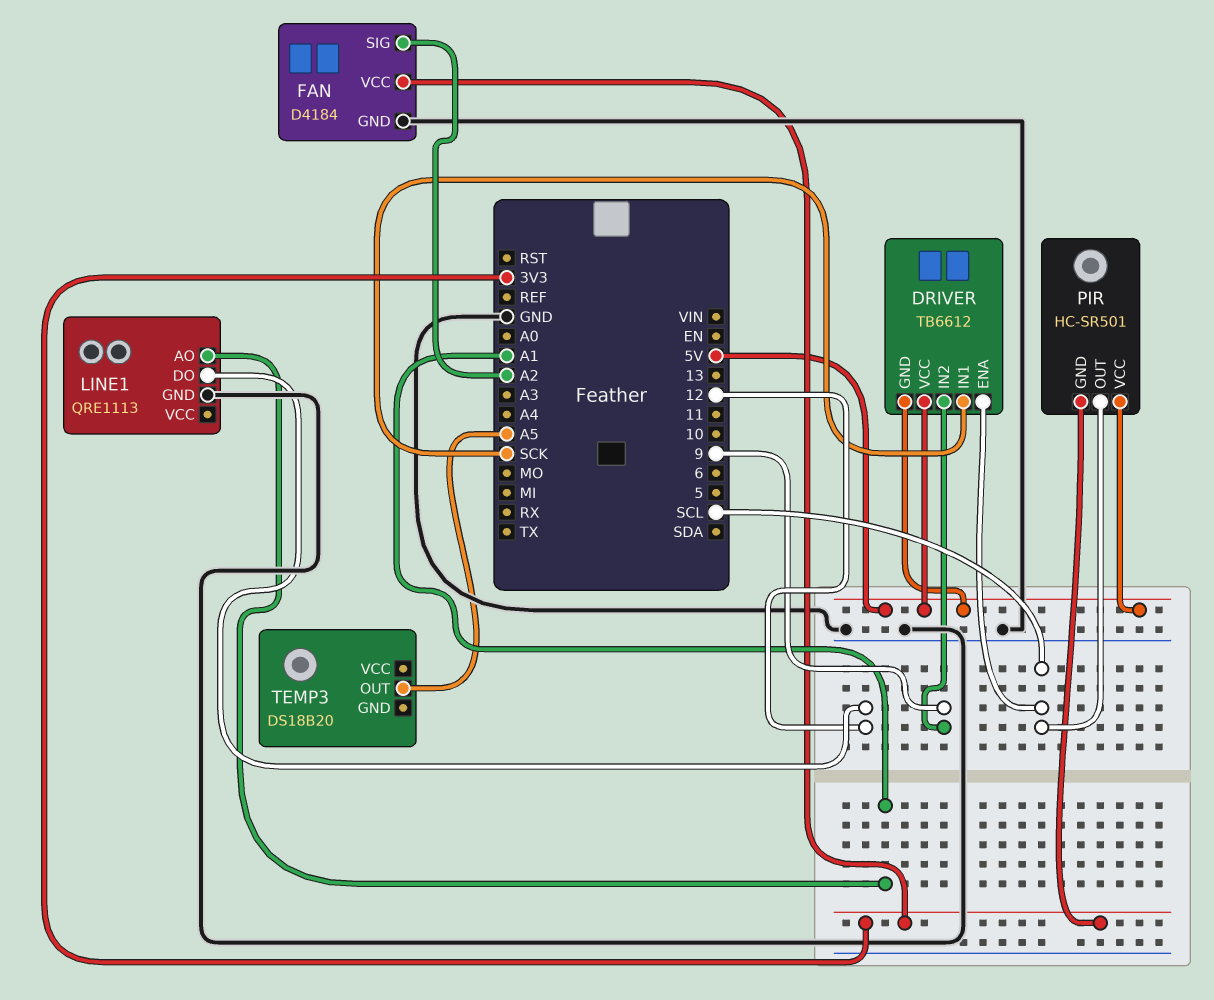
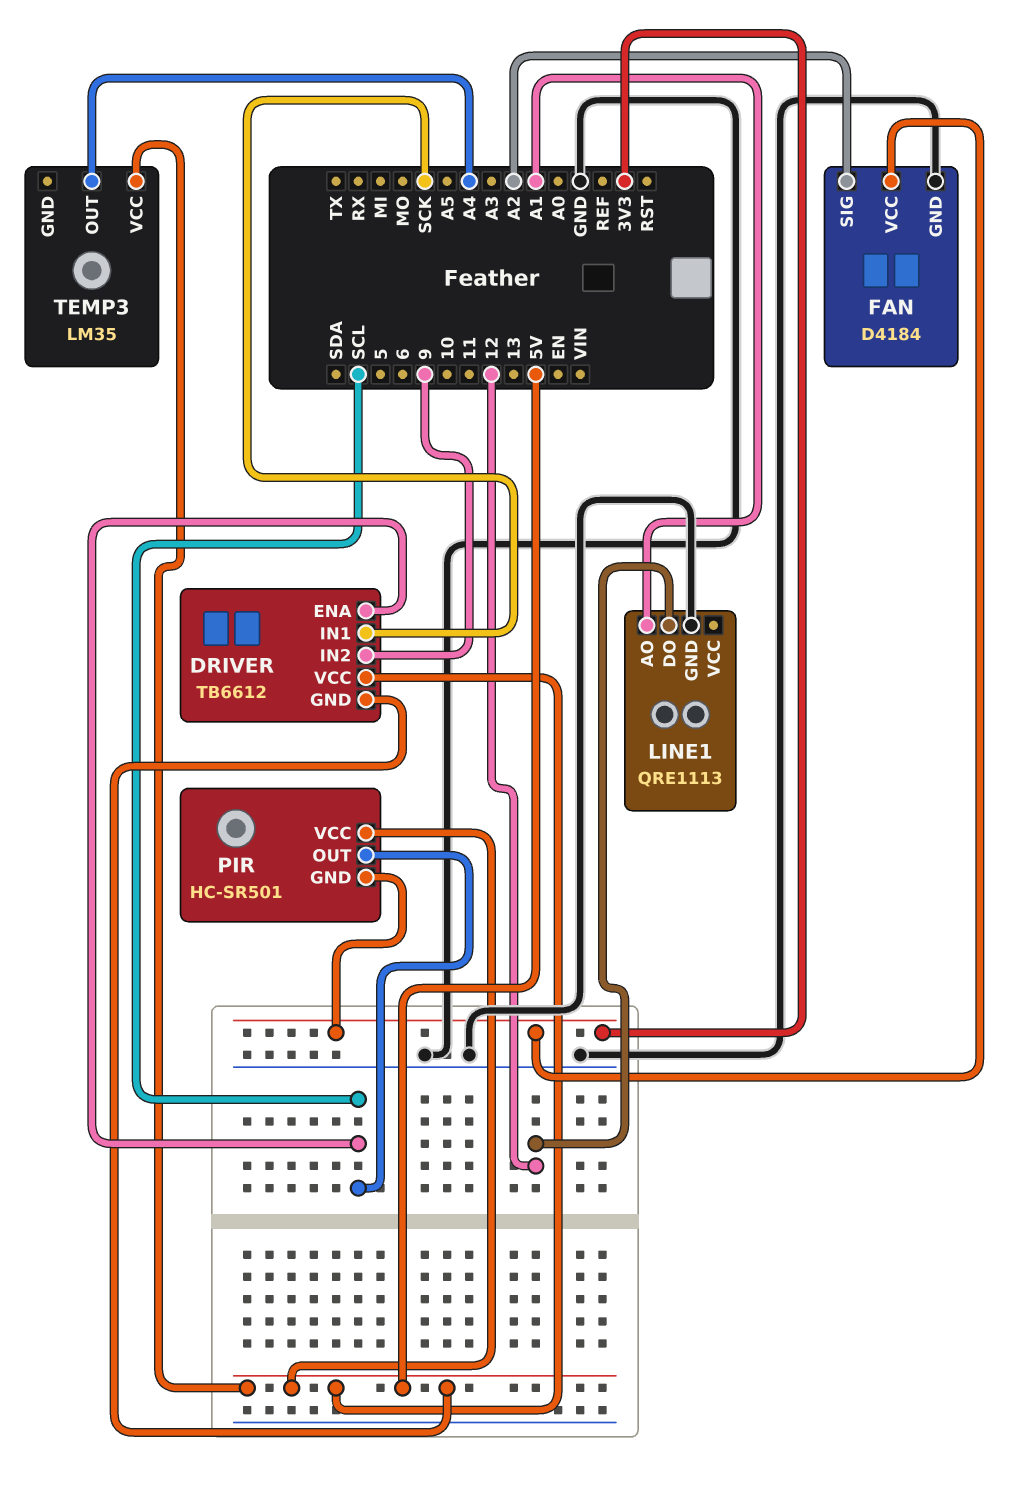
TEMP3: DS18B20 -> LM35
TEMP3 pin OUT: A5 -> A4
TEMP3 pin VCC: none -> 5V

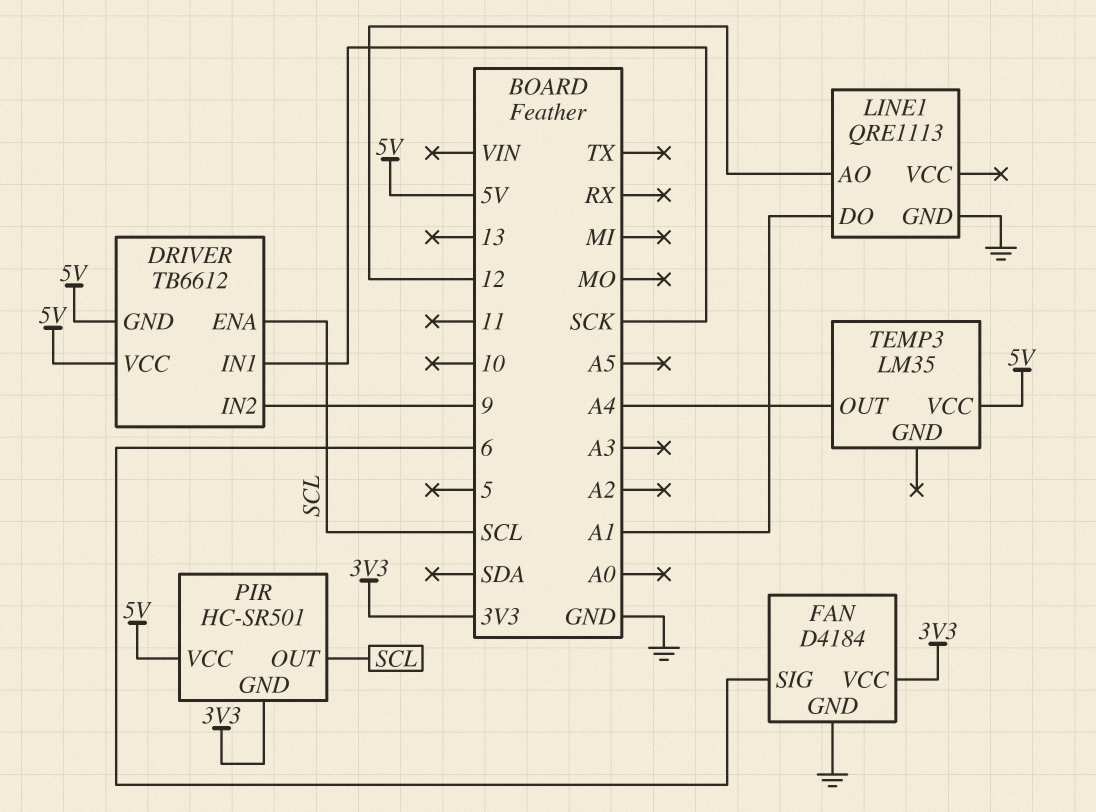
FAN pin SIG: A2 -> 6
LINE1 pin AO: A1 -> 12
LINE1 pin DO: 12 -> A1

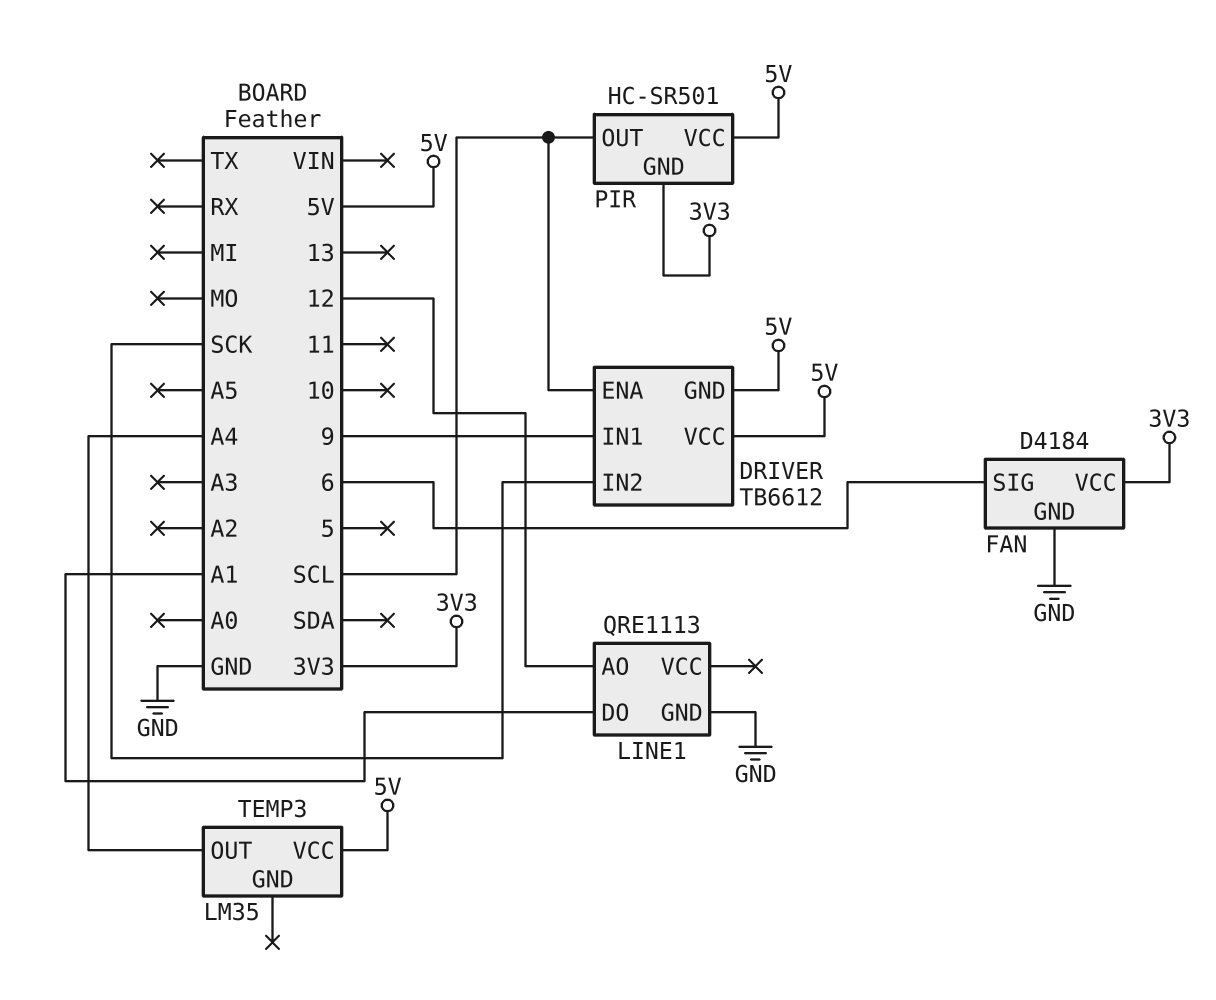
DRIVER pin IN1: SCK -> 9
DRIVER pin IN2: 9 -> SCK

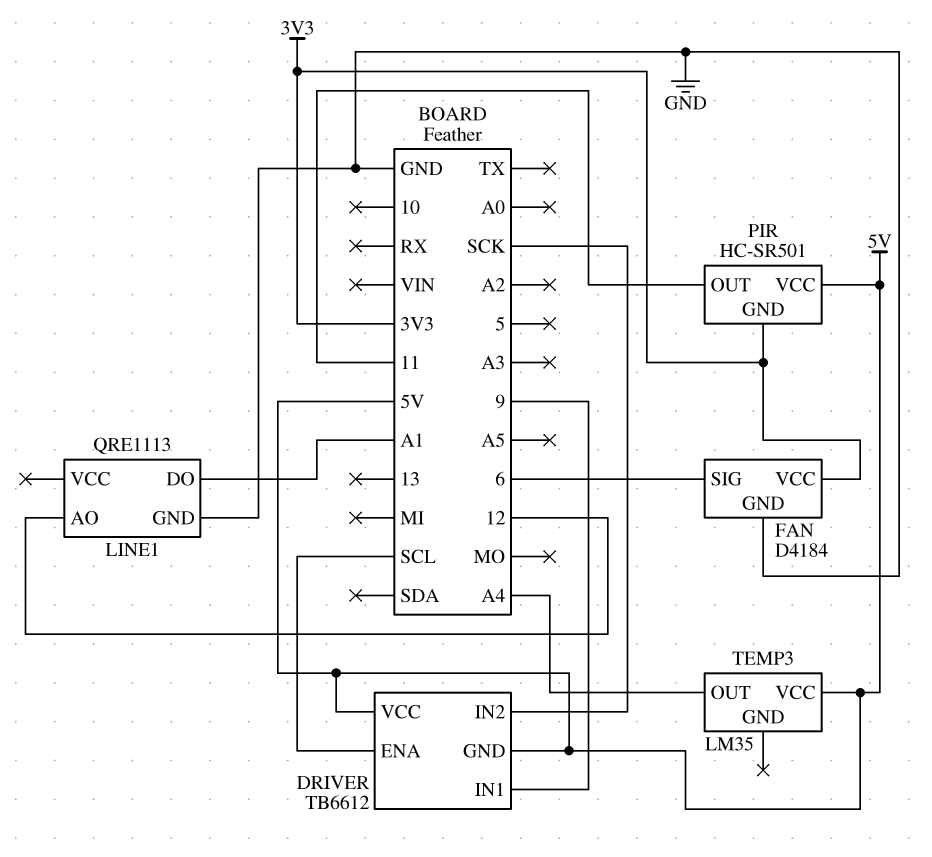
PIR pin OUT: SCL -> 11

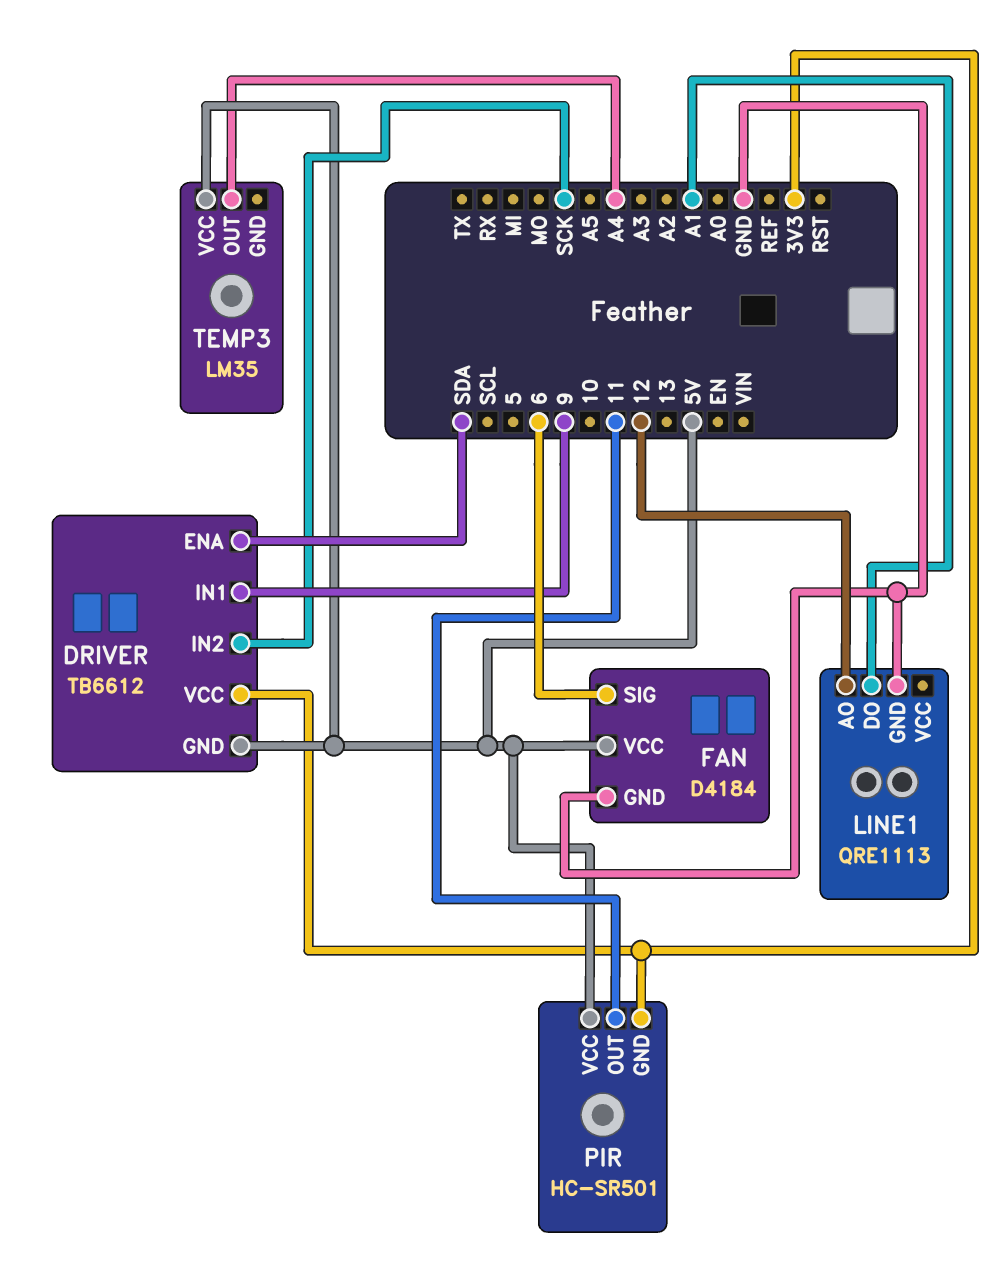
DRIVER pin ENA: SCL -> SDA
DRIVER pin VCC: 5V -> 3V3
FAN pin VCC: 3V3 -> 5V

